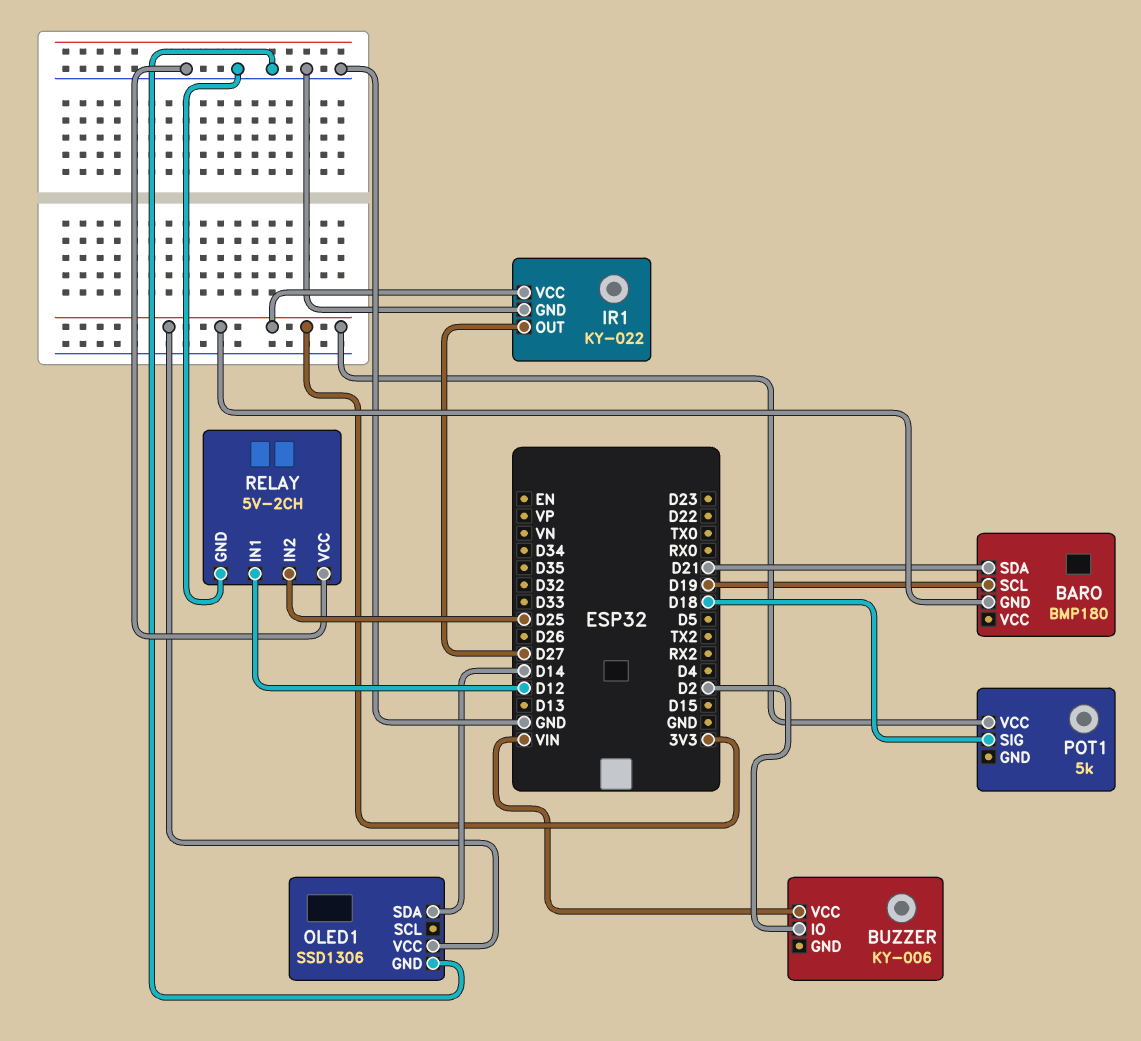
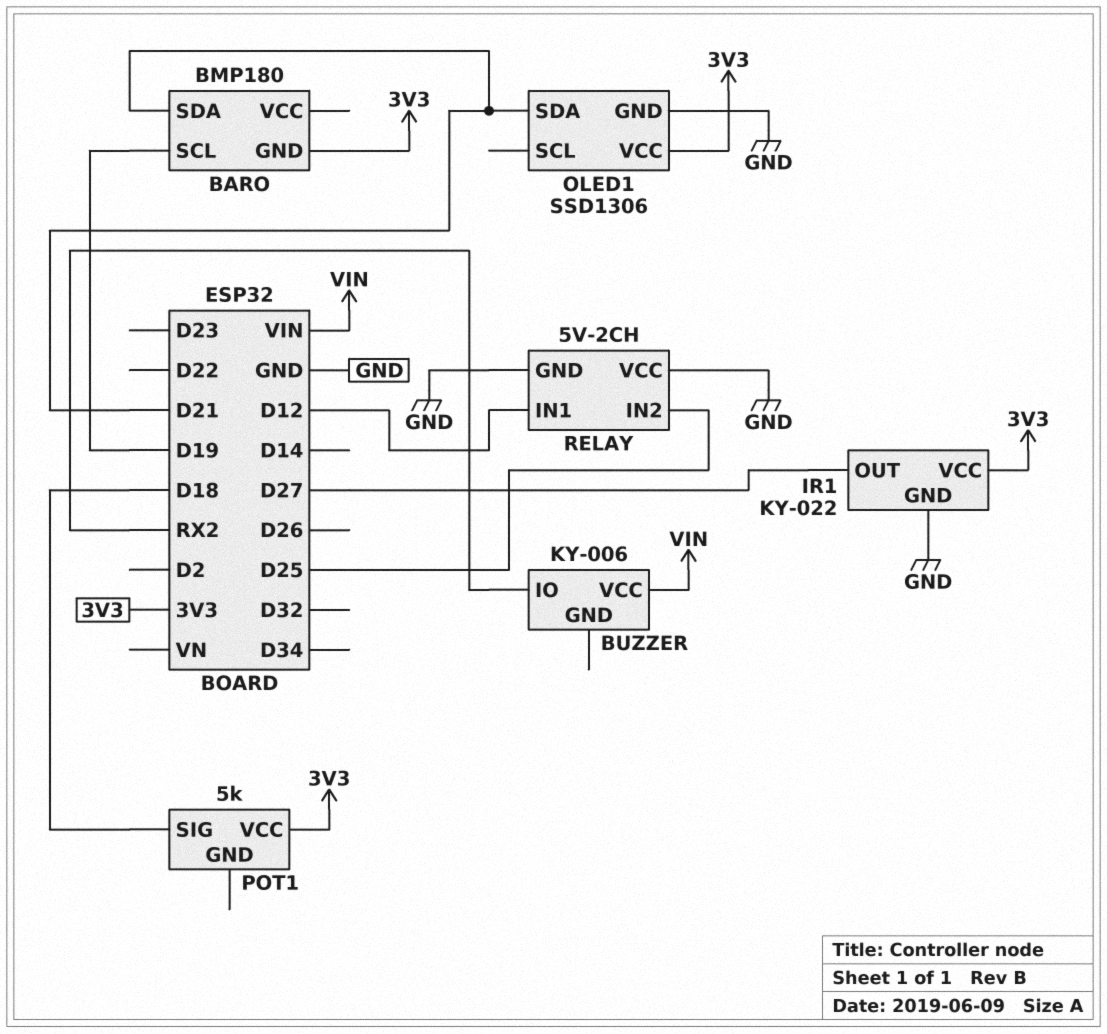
BUZZER pin IO: D2 -> RX2
OLED1 pin SDA: D14 -> D21

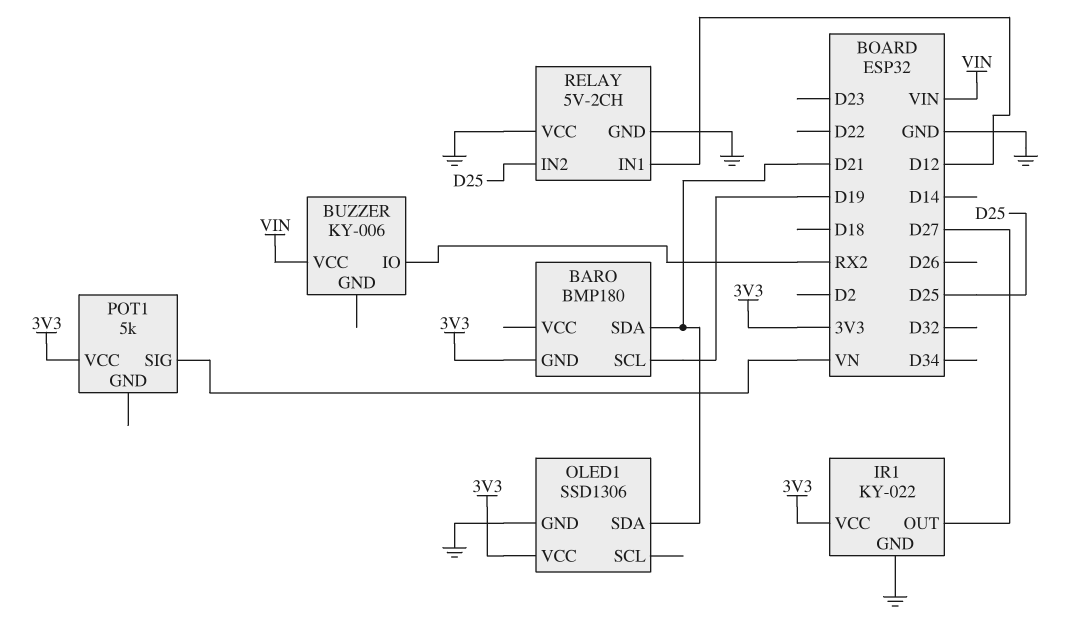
POT1 pin SIG: D18 -> VN

